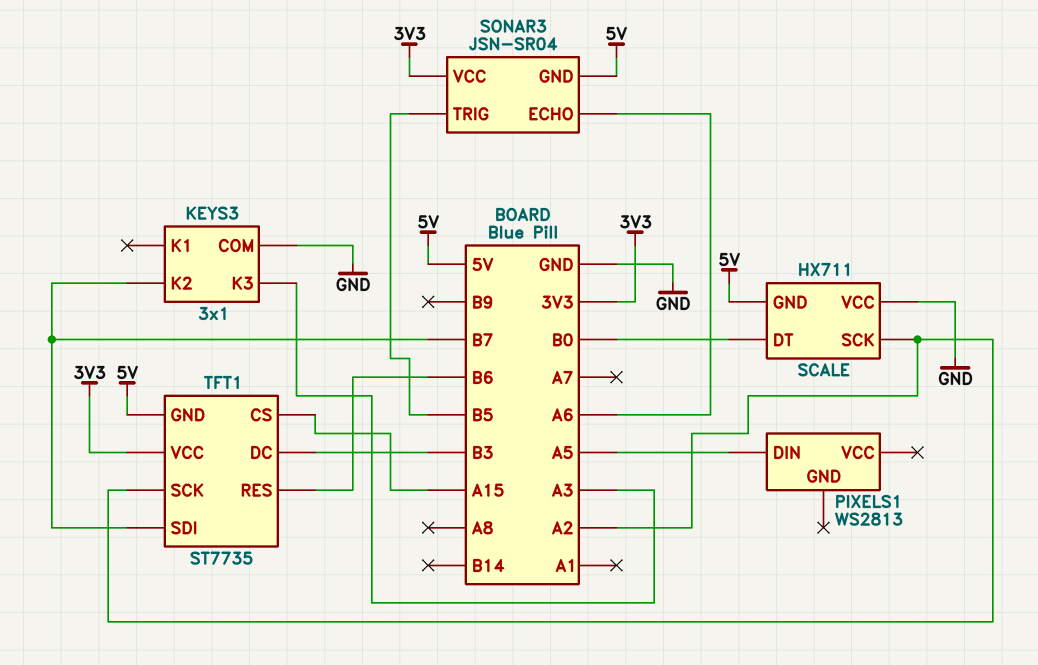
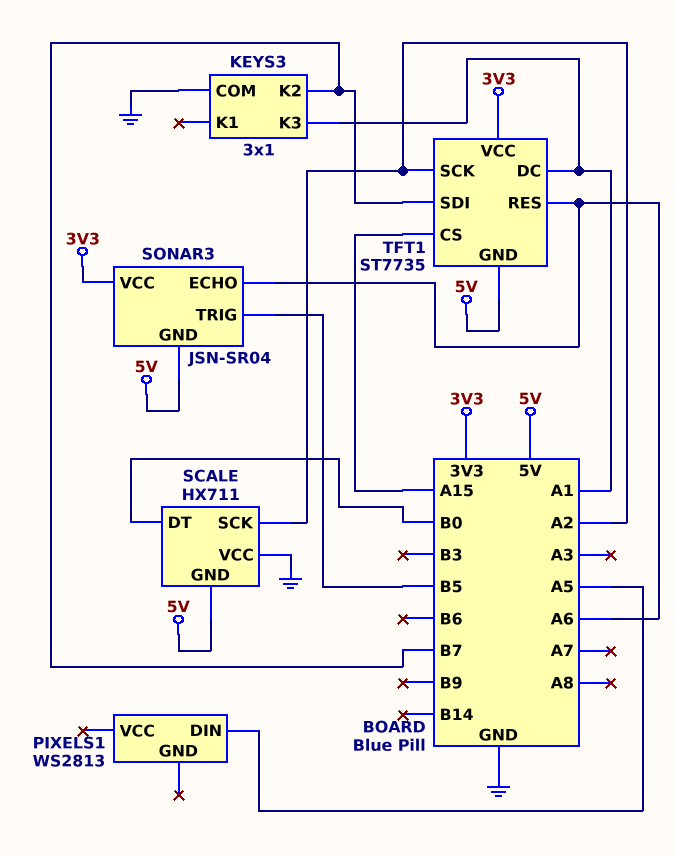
KEYS3 pin K3: A3 -> A1
TFT1 pin DC: B3 -> A1
TFT1 pin RES: B6 -> A6

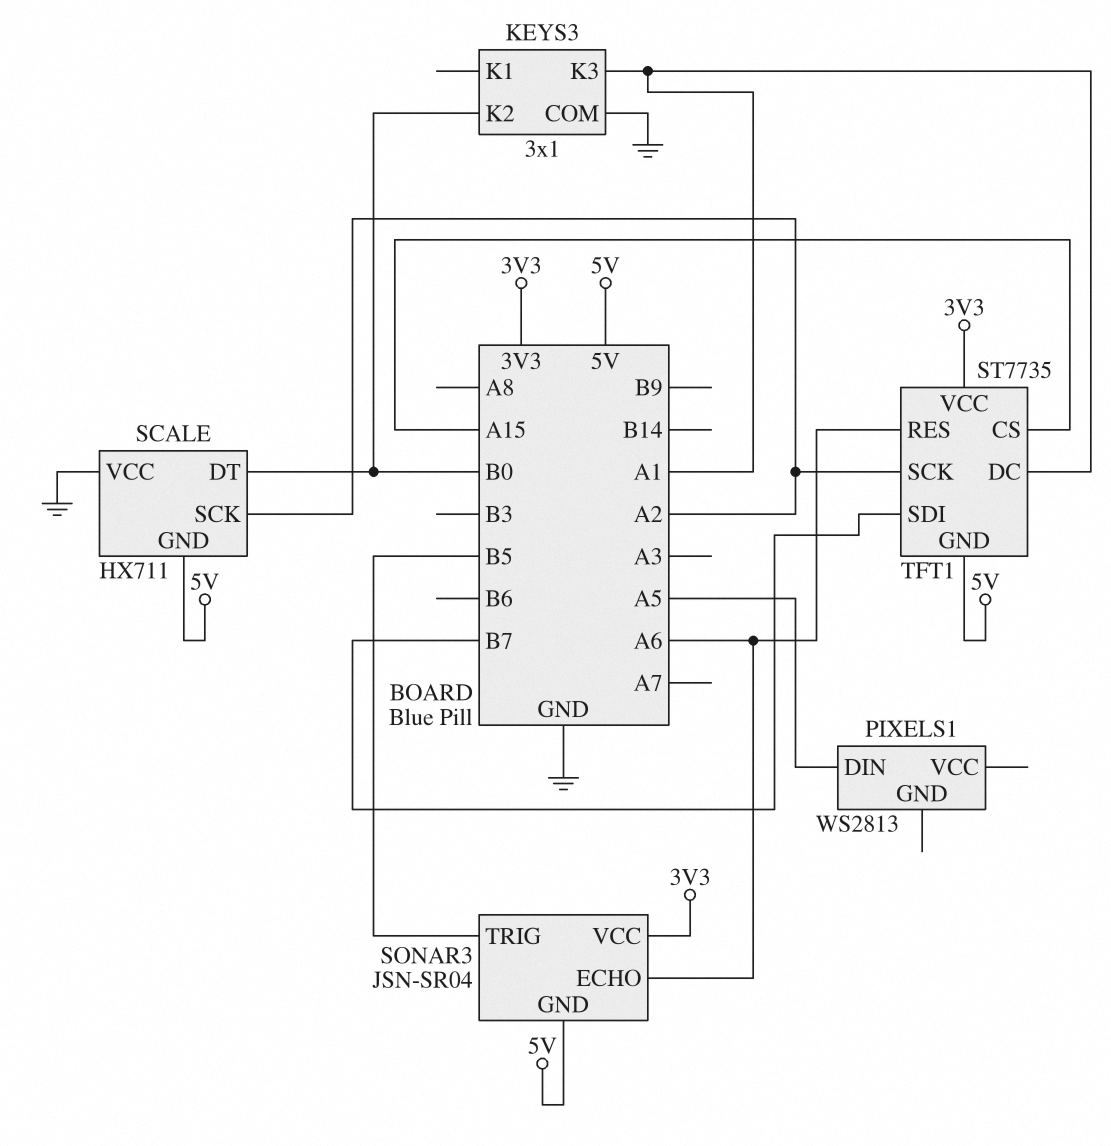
KEYS3 pin K2: B7 -> B0

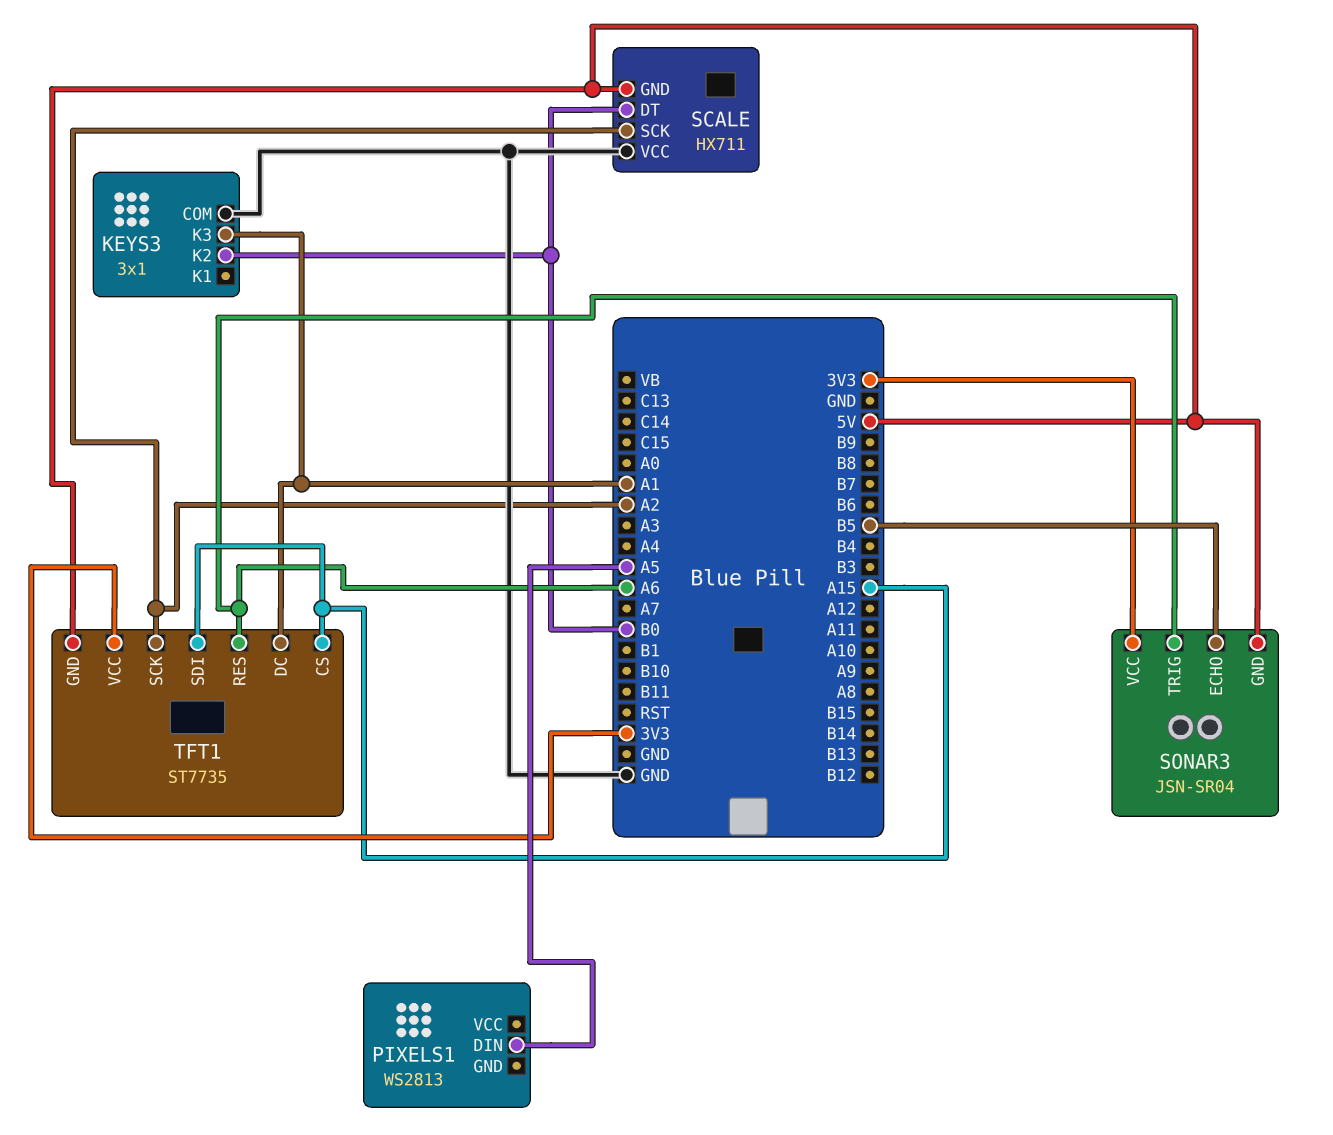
SONAR3 pin ECHO: A6 -> B5
SONAR3 pin TRIG: B5 -> A6
TFT1 pin SDI: B7 -> A15

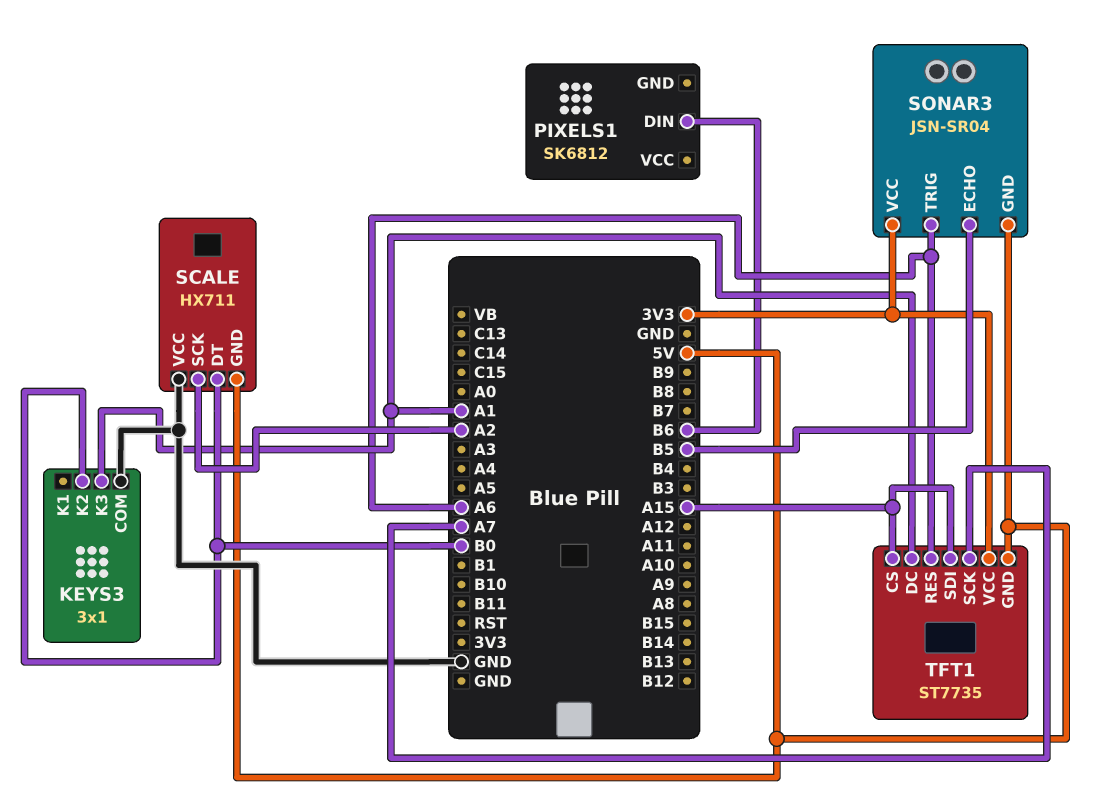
PIXELS1: WS2813 -> SK6812
PIXELS1 pin DIN: A5 -> B6
TFT1 pin SCK: A2 -> A7

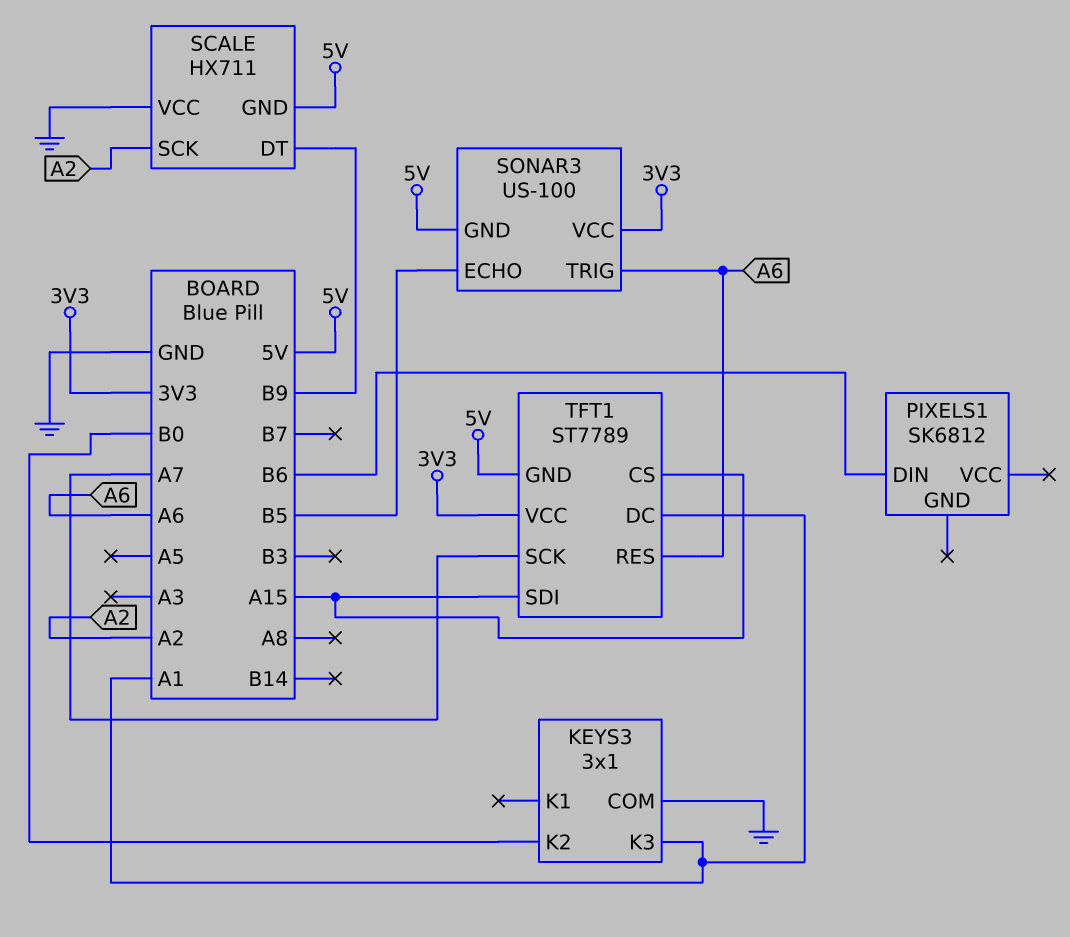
SCALE pin DT: B0 -> B9
SONAR3: JSN-SR04 -> US-100
TFT1: ST7735 -> ST7789

